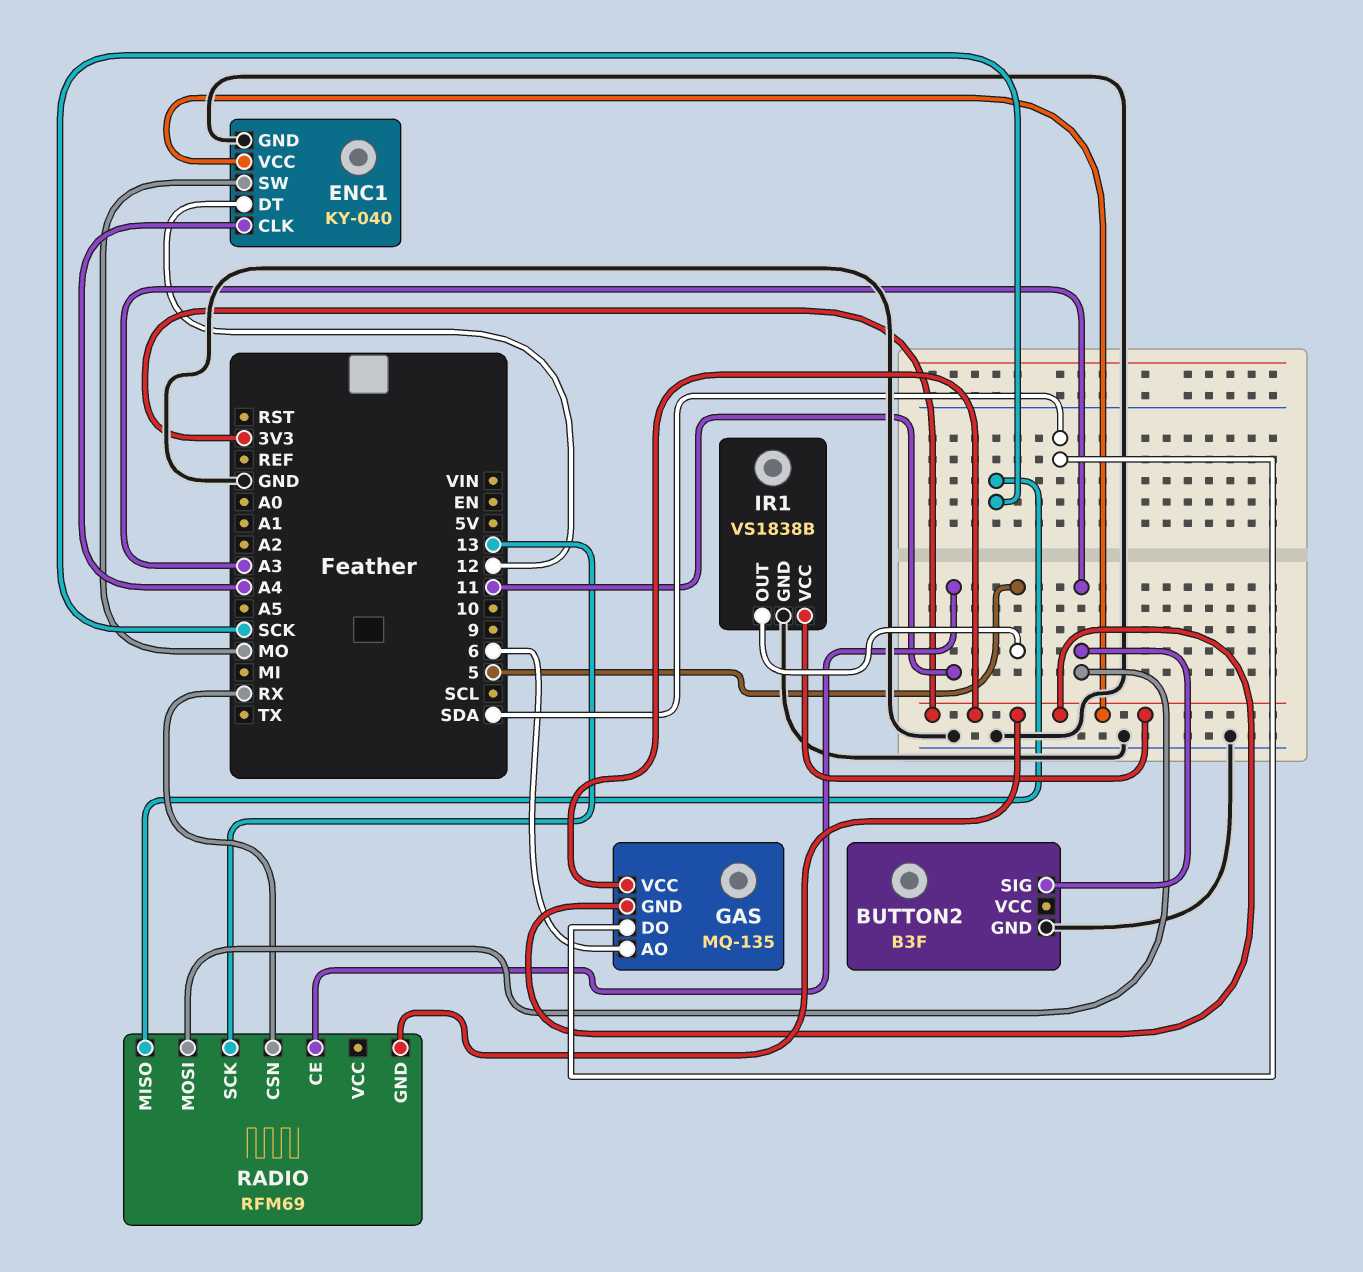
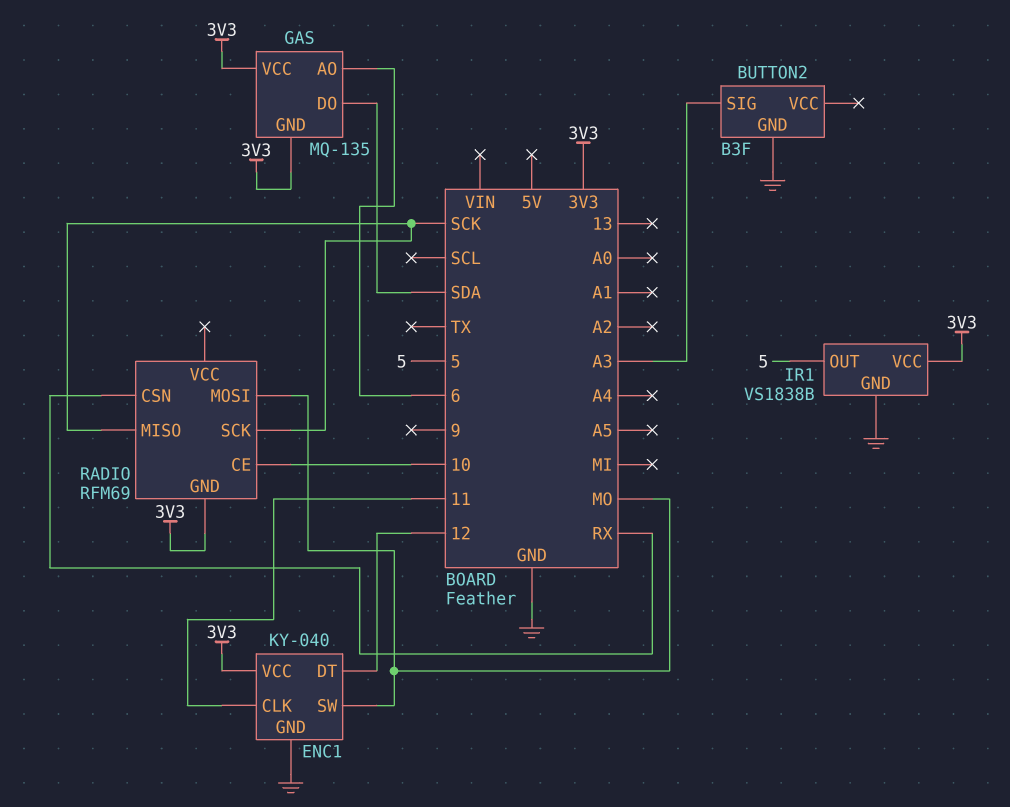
ENC1 pin CLK: A4 -> 11
RADIO pin CE: 11 -> 10
RADIO pin MOSI: A3 -> MO
RADIO pin SCK: 13 -> SCK

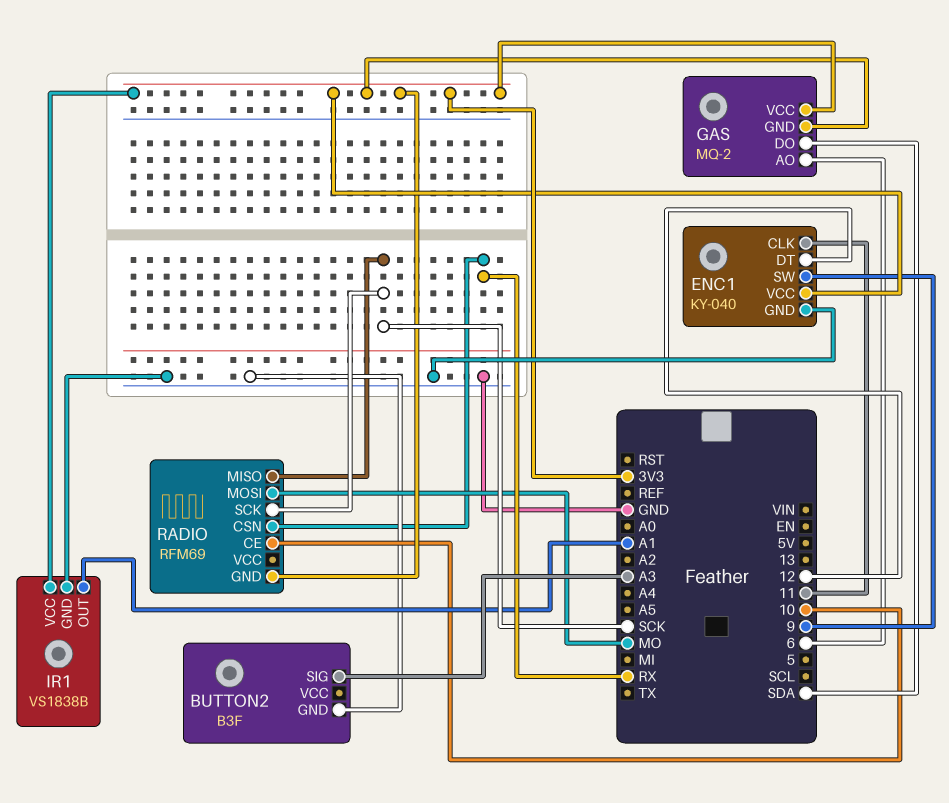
ENC1 pin SW: MO -> 9
GAS: MQ-135 -> MQ-2
IR1 pin OUT: 5 -> A1

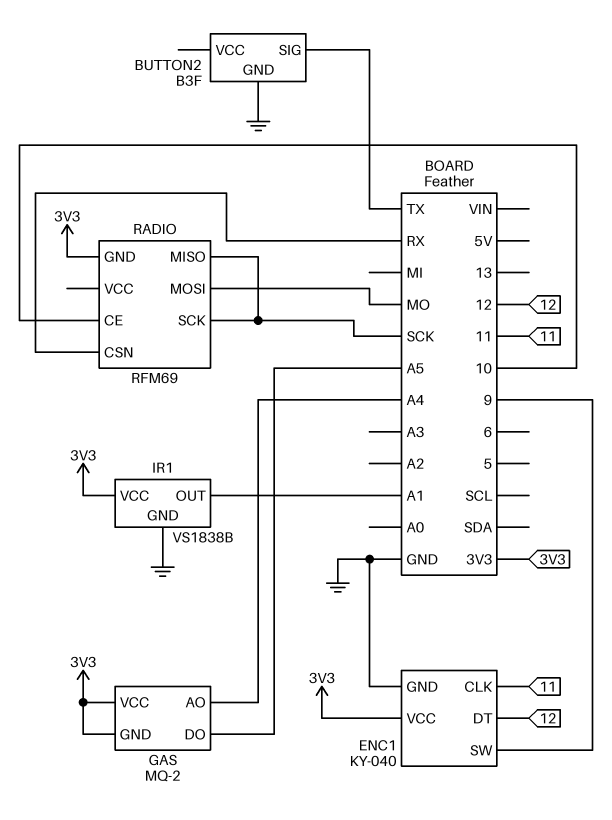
BUTTON2 pin SIG: A3 -> TX
GAS pin AO: 6 -> A4
GAS pin DO: SDA -> A5

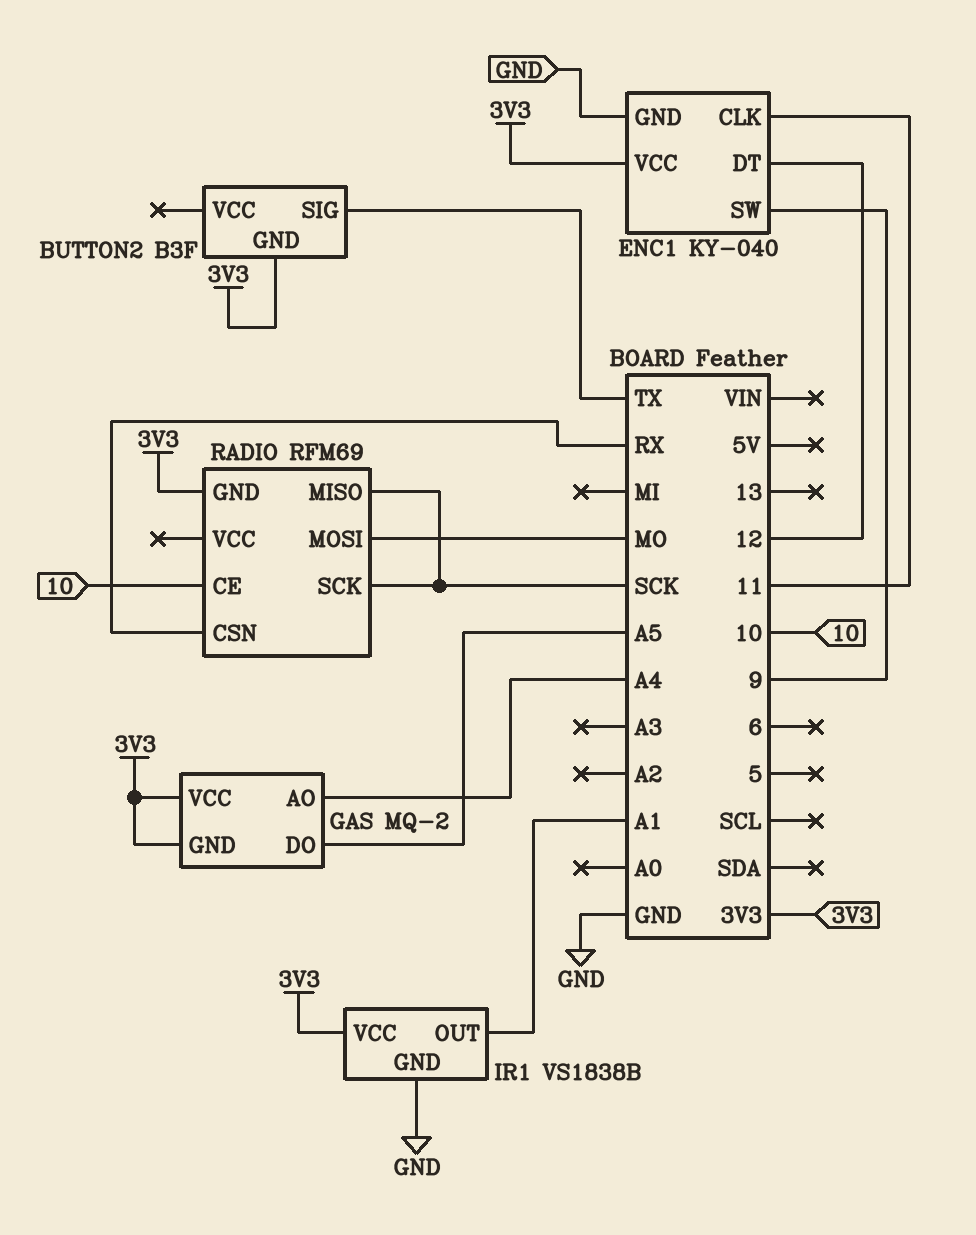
BUTTON2 pin GND: GND -> 3V3

